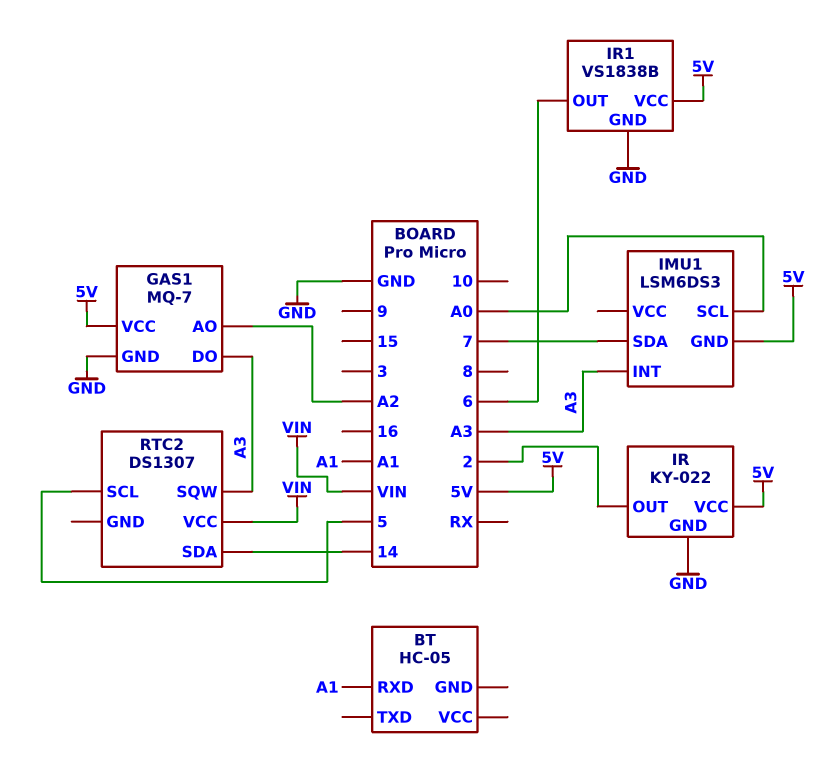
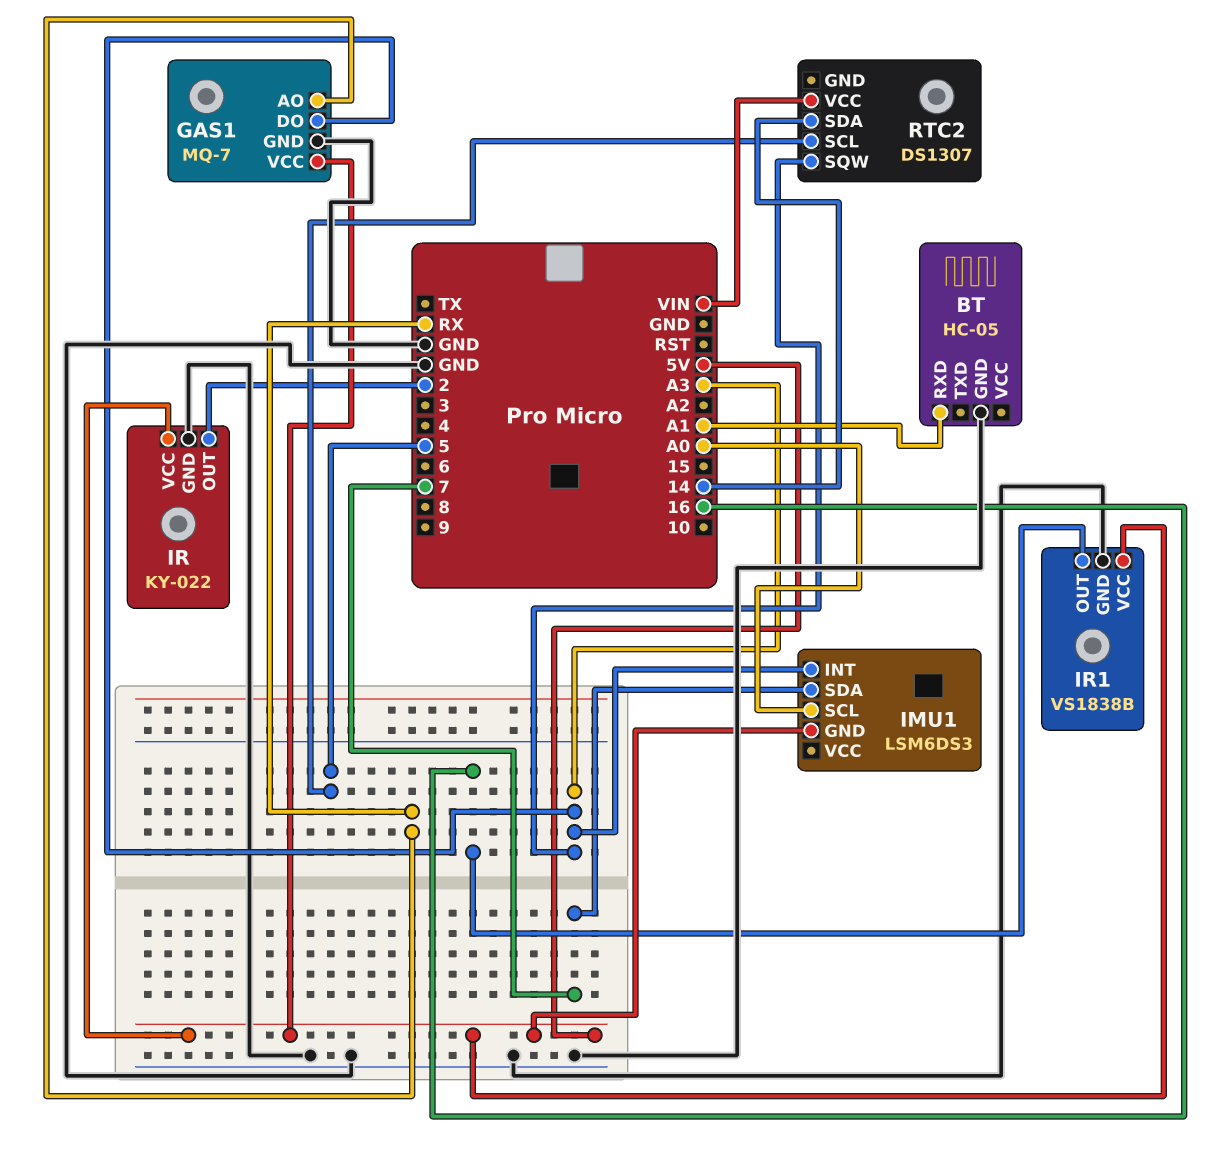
BT pin GND: none -> GND
GAS1 pin AO: A2 -> RX
IR1 pin OUT: 6 -> 16

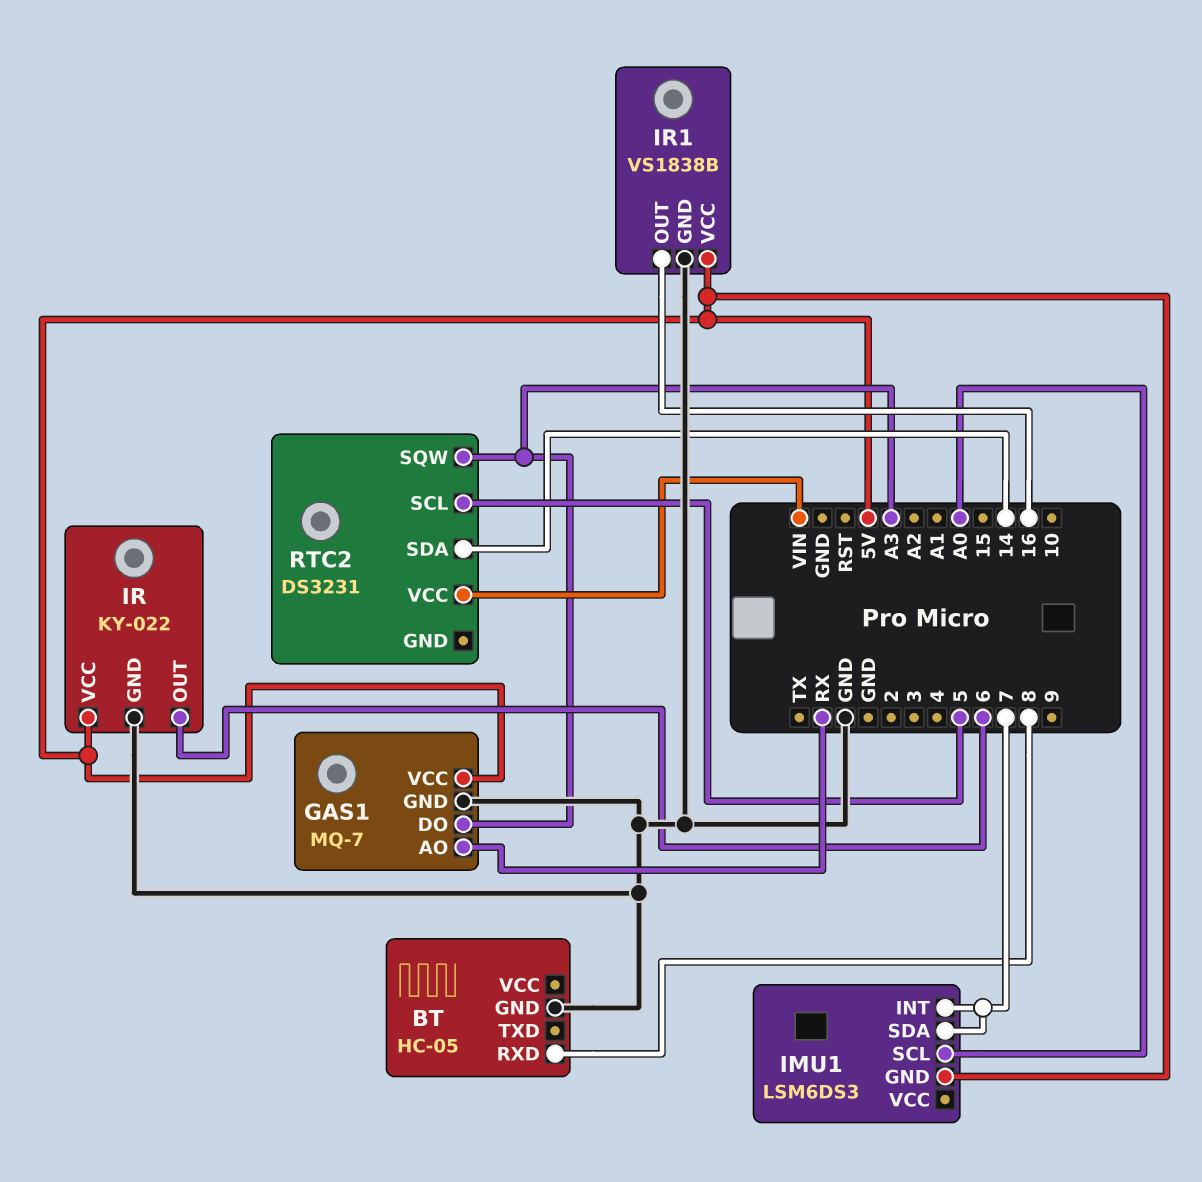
BT pin RXD: A1 -> 8
IMU1 pin INT: A3 -> 7
IR pin OUT: 2 -> 6
RTC2: DS1307 -> DS3231

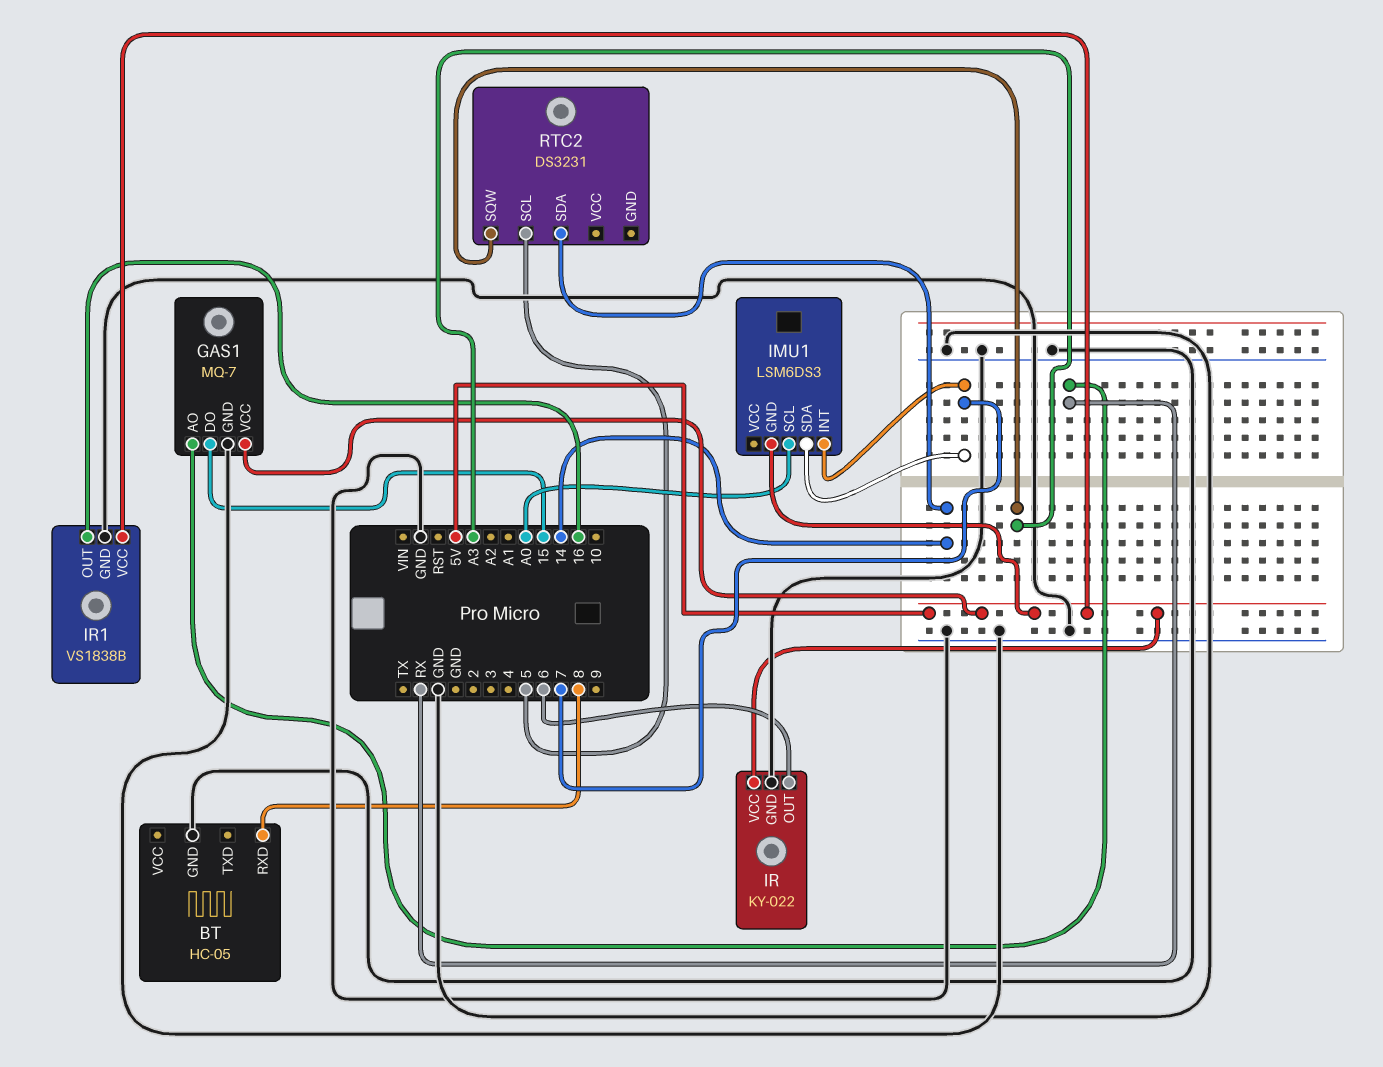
GAS1 pin DO: A3 -> 15
RTC2 pin VCC: VIN -> none

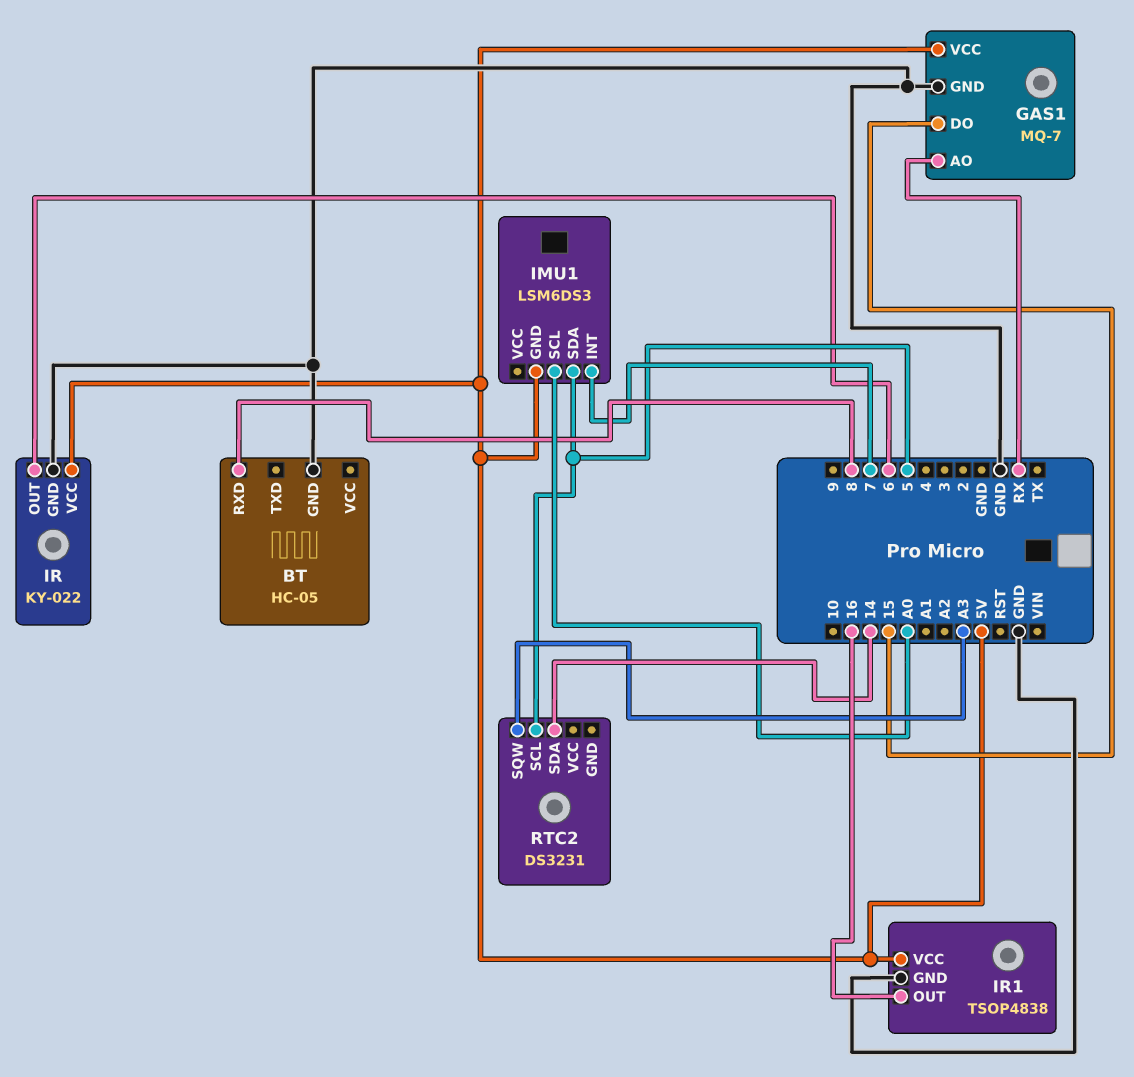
IMU1 pin SDA: 7 -> 5
IR1: VS1838B -> TSOP4838

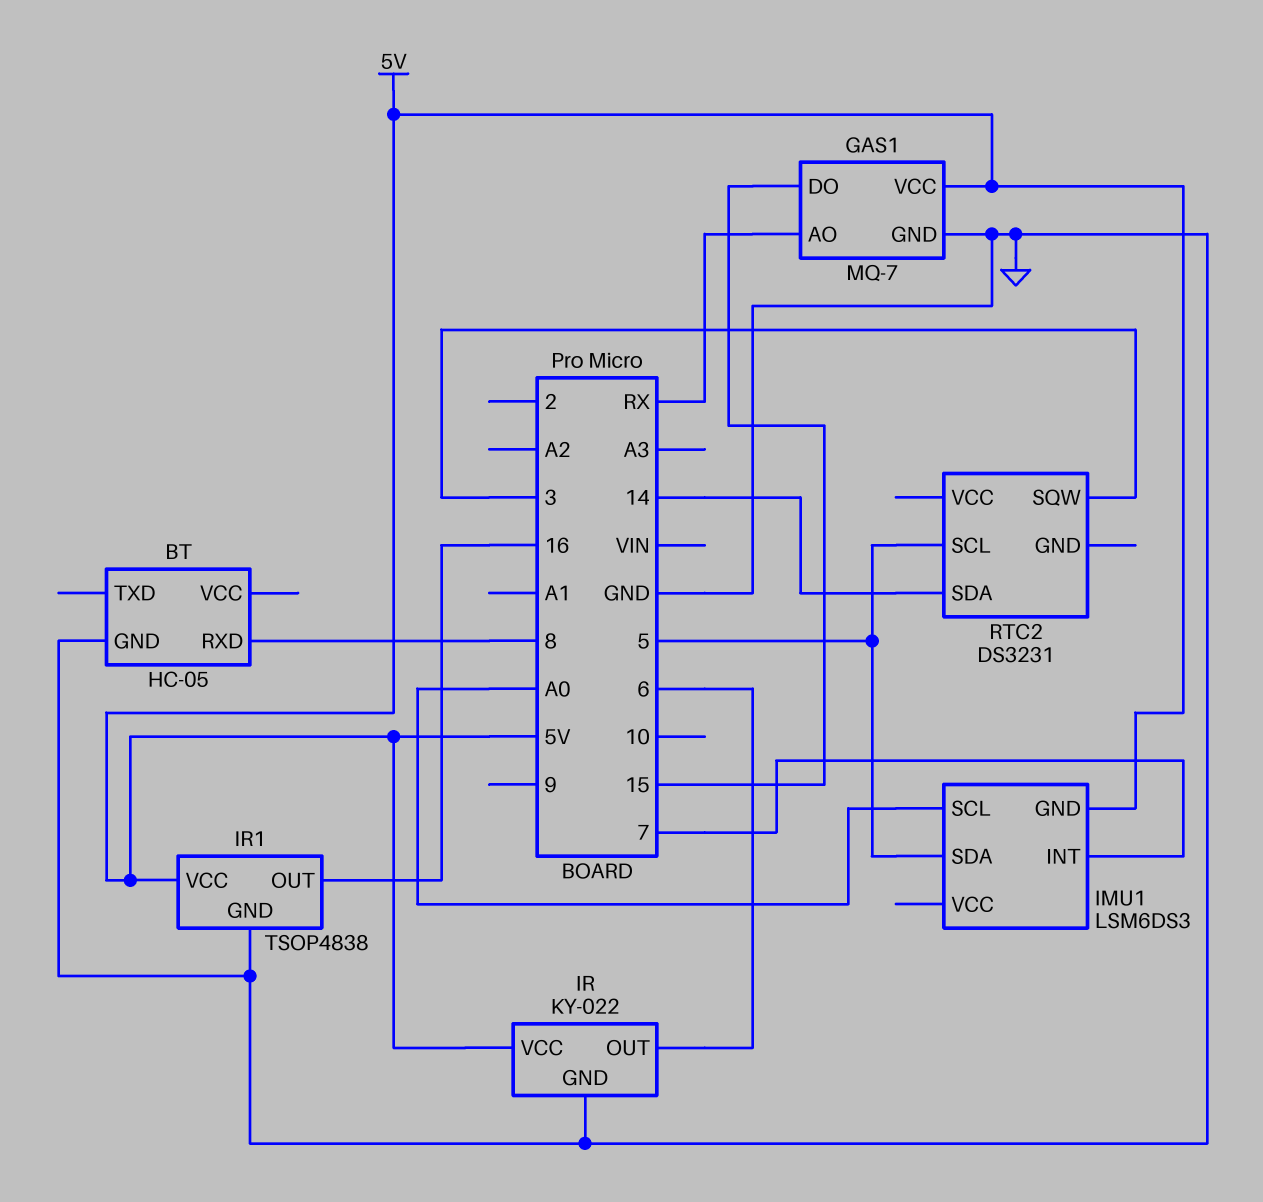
RTC2 pin SQW: A3 -> 3

